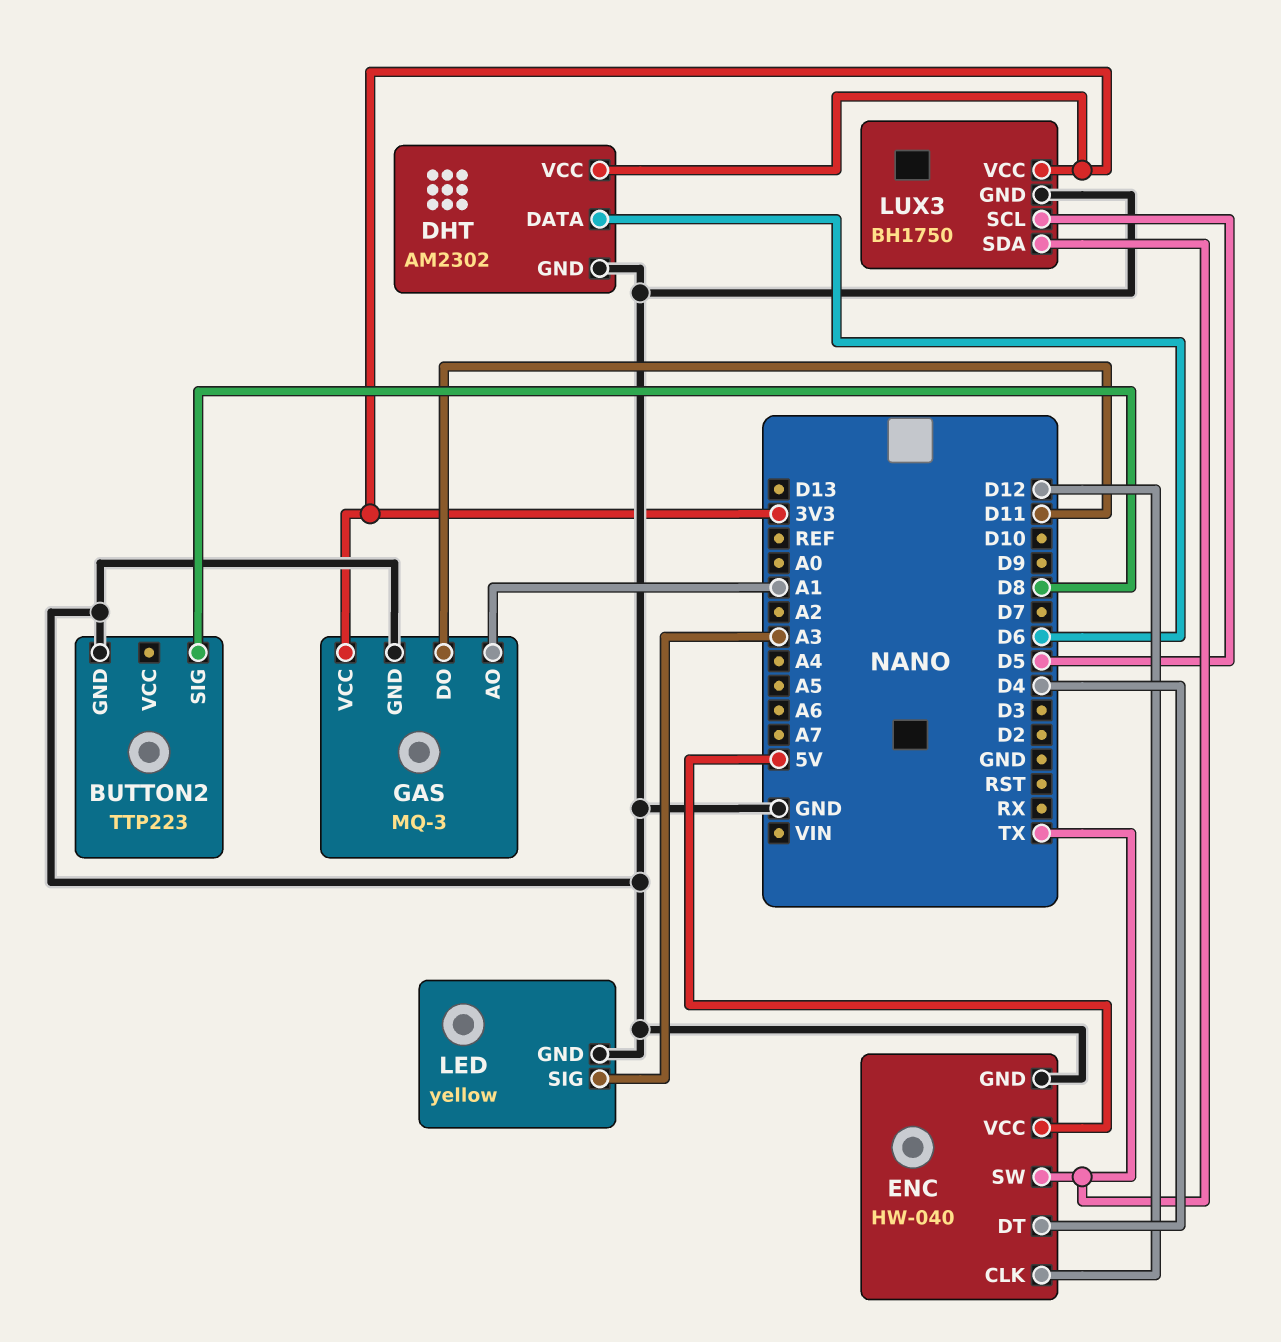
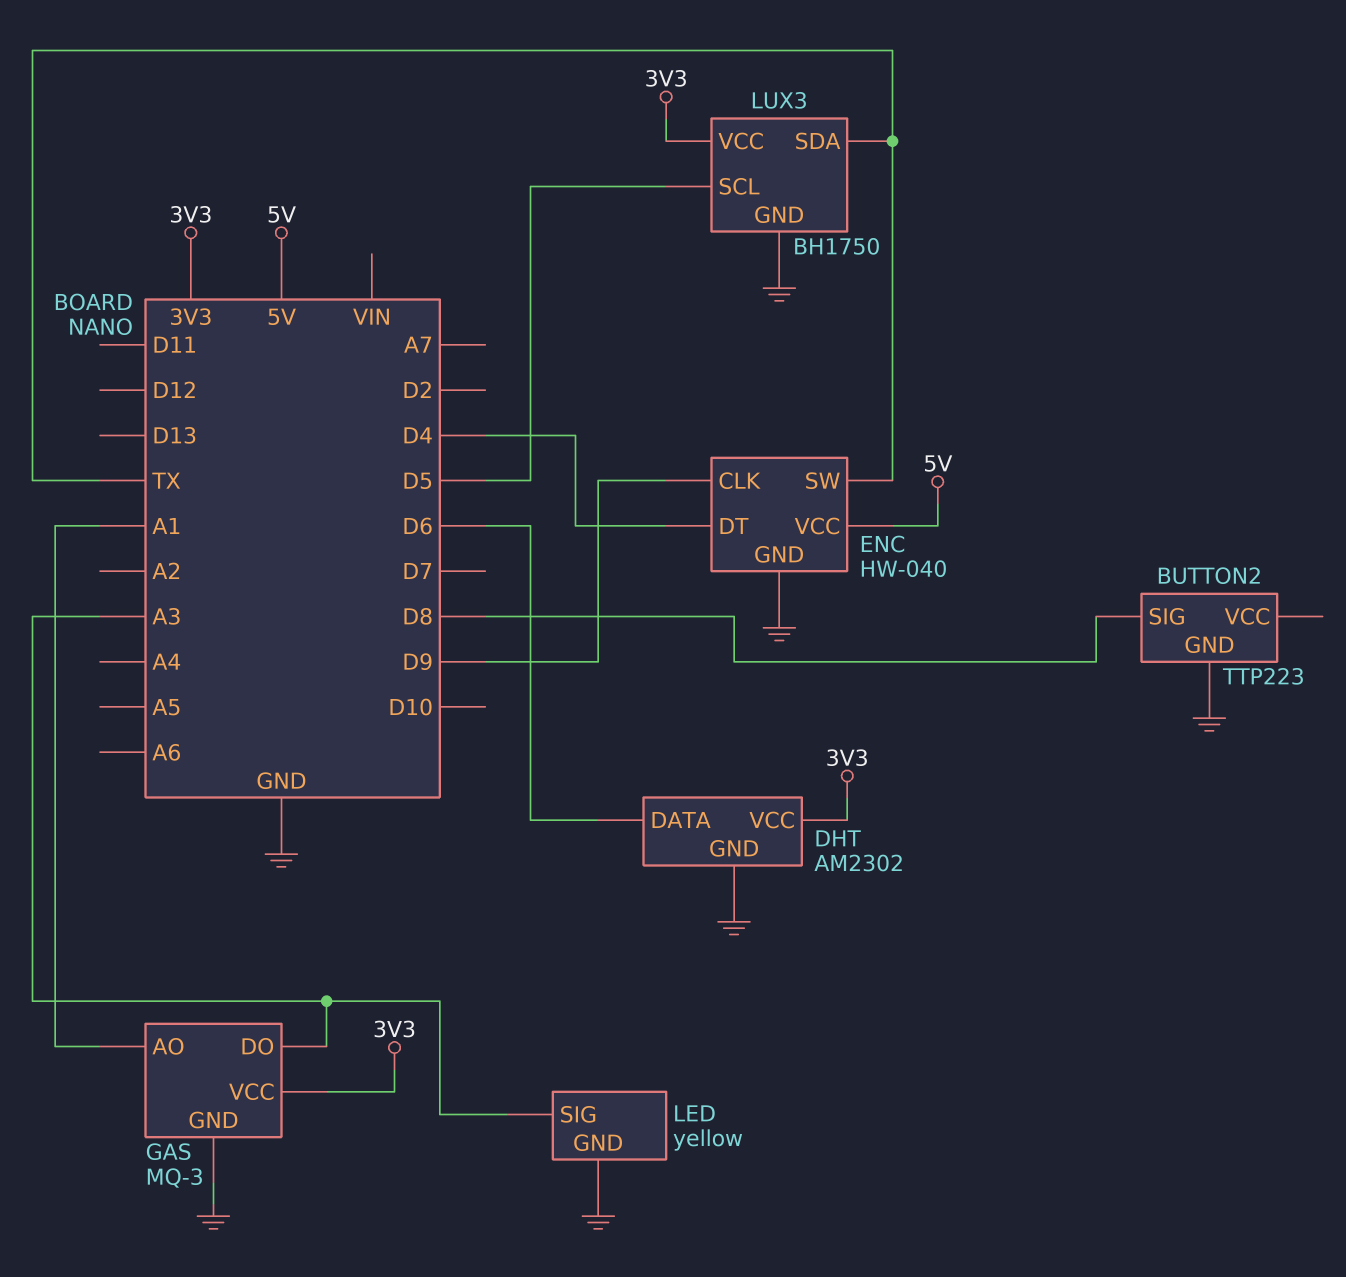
ENC pin CLK: D12 -> D9
GAS pin DO: D11 -> A3

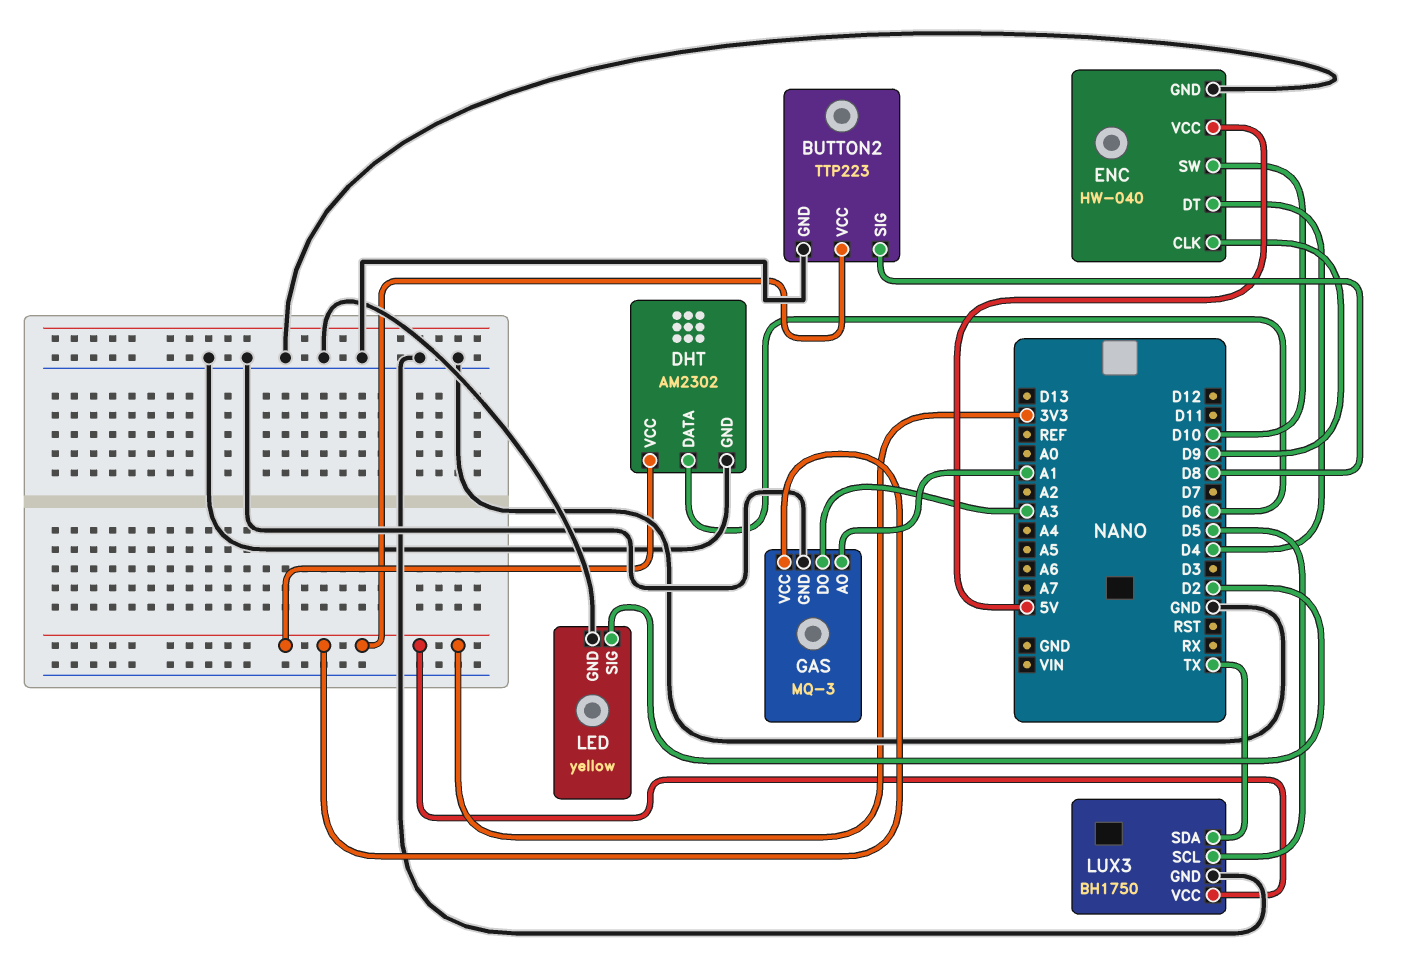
BUTTON2 pin VCC: none -> 3V3
ENC pin SW: TX -> D10
LED pin SIG: A3 -> D2

